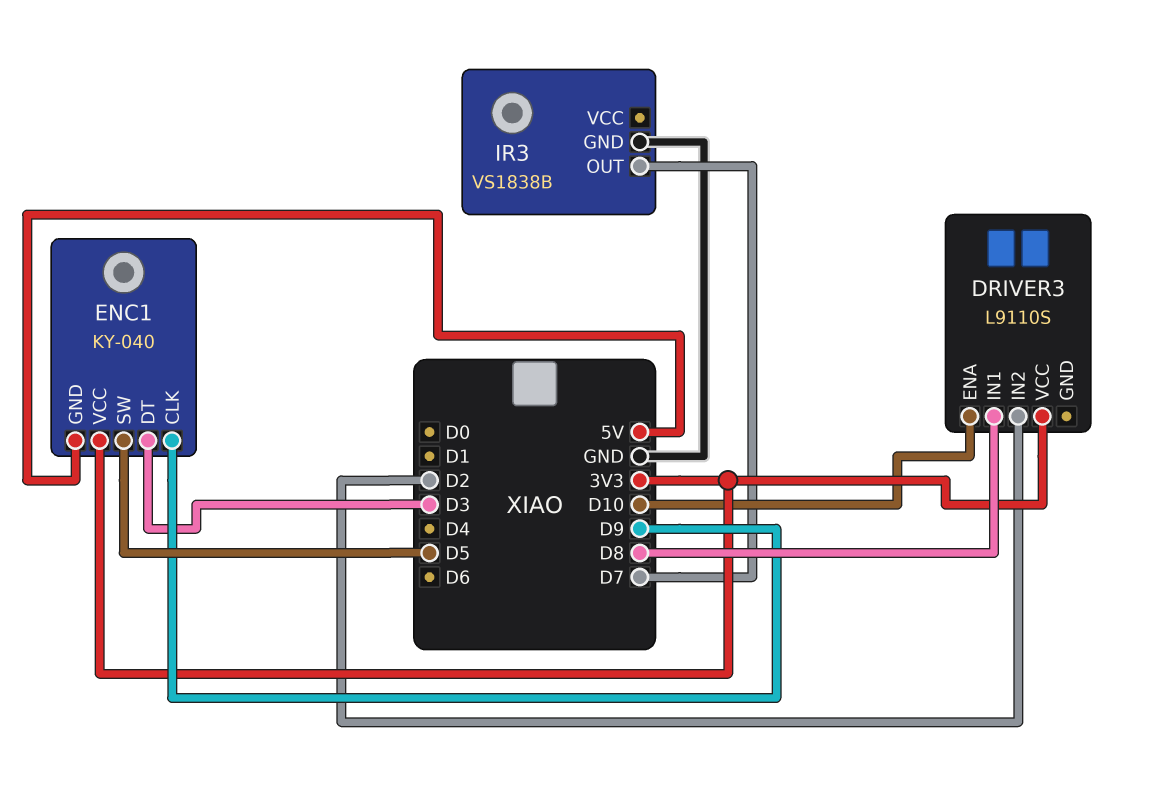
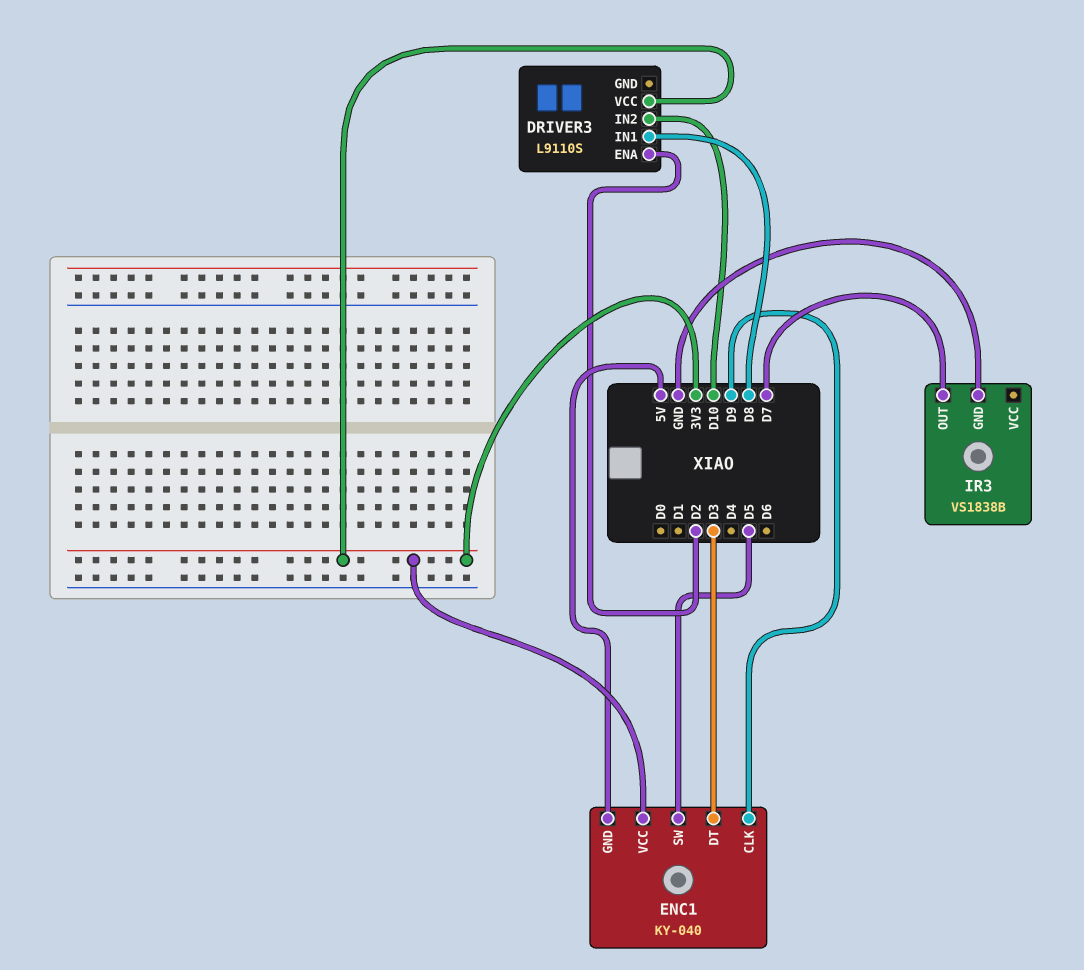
DRIVER3 pin ENA: D10 -> D2
DRIVER3 pin IN2: D2 -> D10

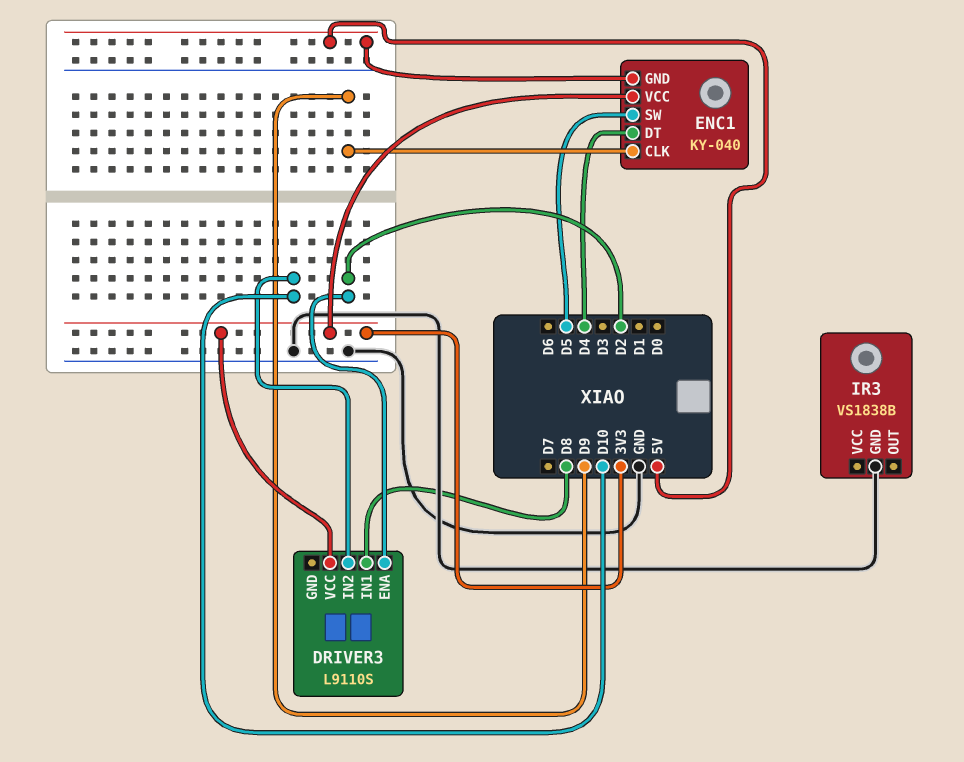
ENC1 pin DT: D3 -> D4
IR3 pin OUT: D7 -> none

